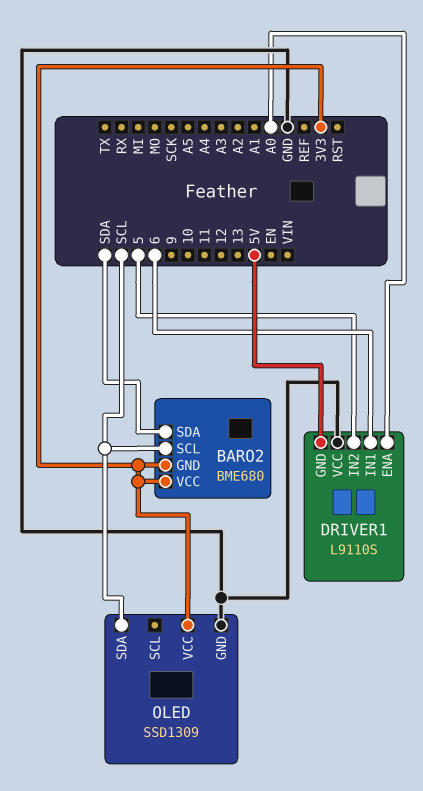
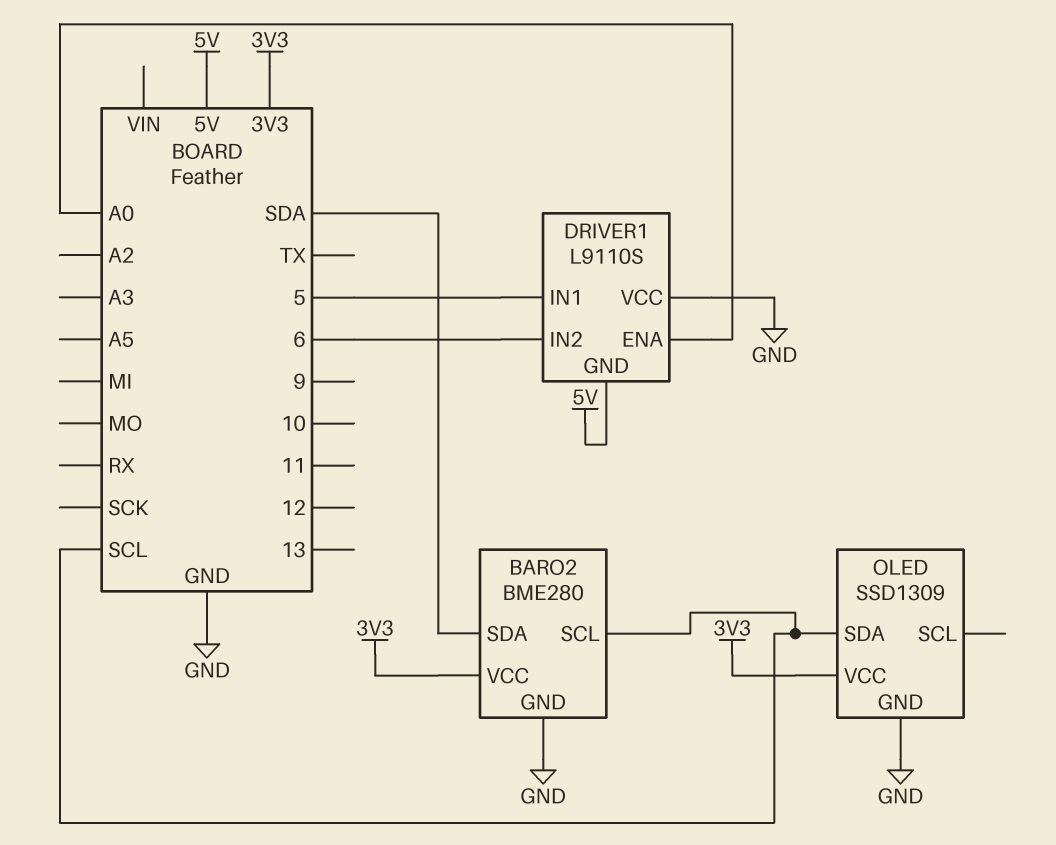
BARO2: BME680 -> BME280
BARO2 pin GND: 3V3 -> GND
DRIVER1 pin IN1: 6 -> 5
DRIVER1 pin IN2: 5 -> 6

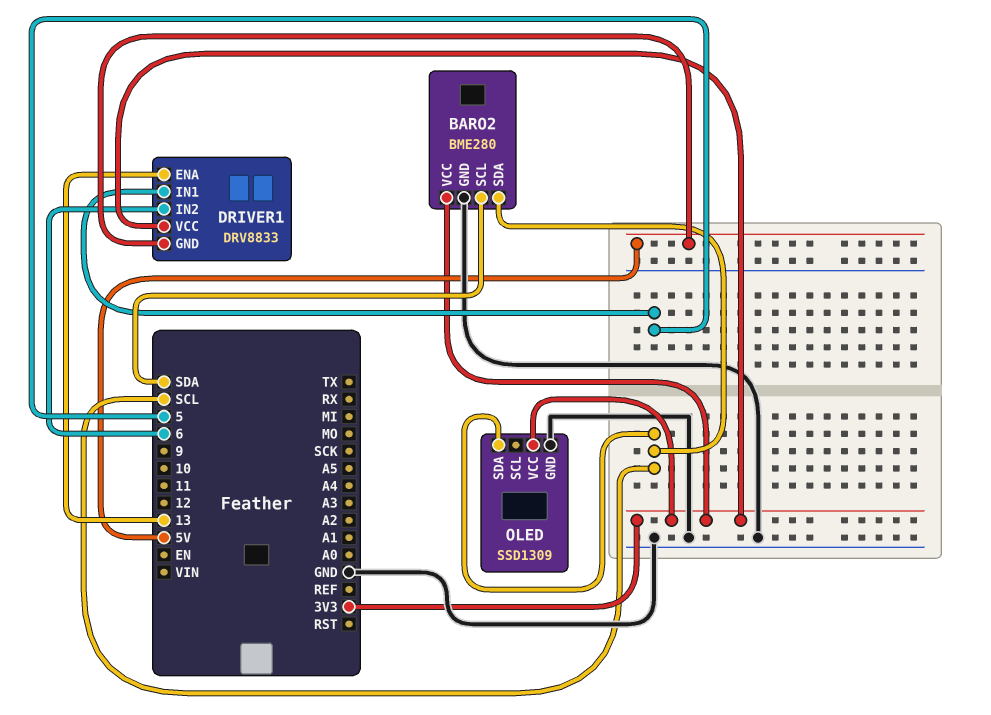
BARO2 pin SCL: SCL -> SDA
BARO2 pin SDA: SDA -> SCL
DRIVER1: L9110S -> DRV8833
DRIVER1 pin ENA: A0 -> 13
DRIVER1 pin VCC: GND -> 3V3

